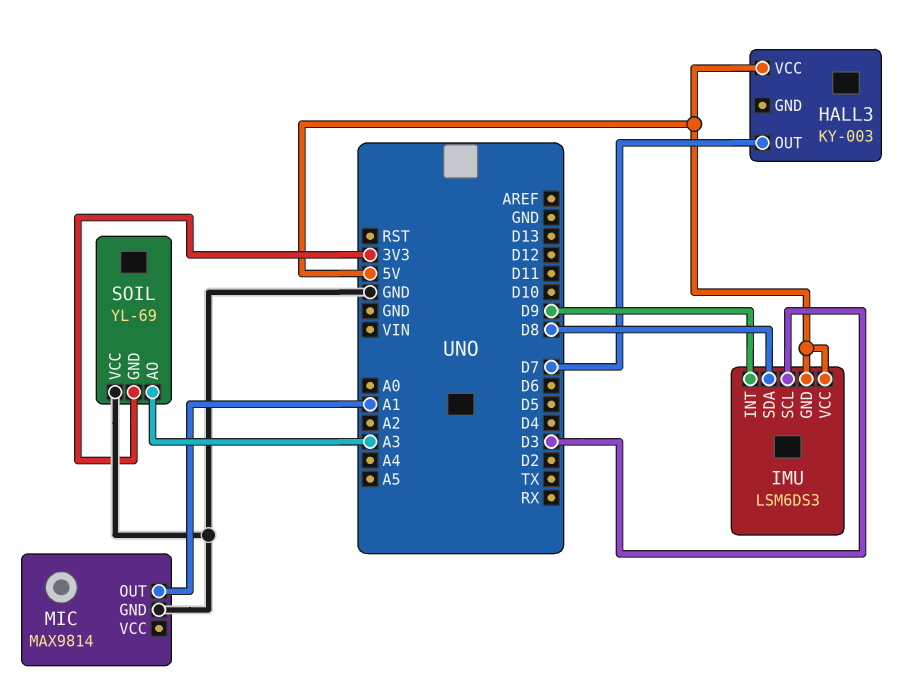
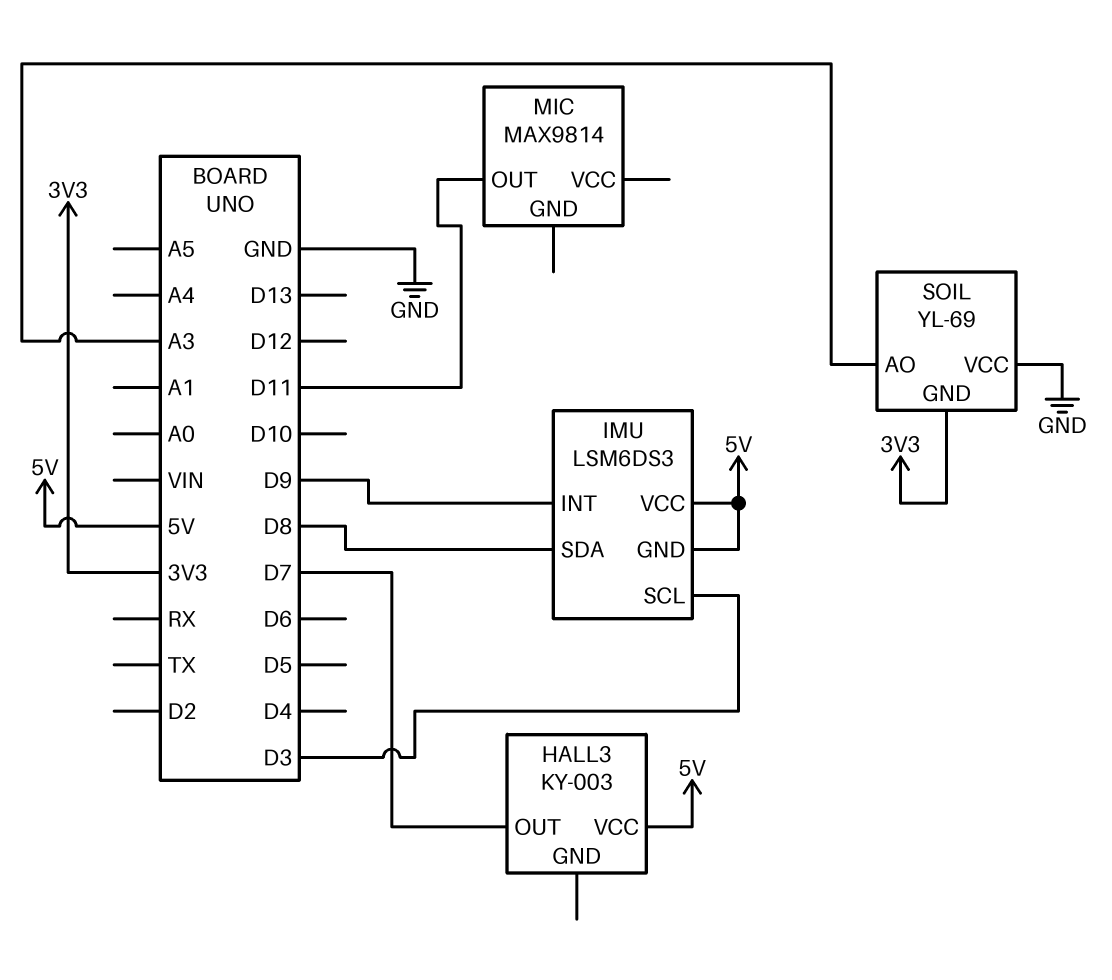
MIC pin GND: GND -> none
MIC pin OUT: A1 -> D11

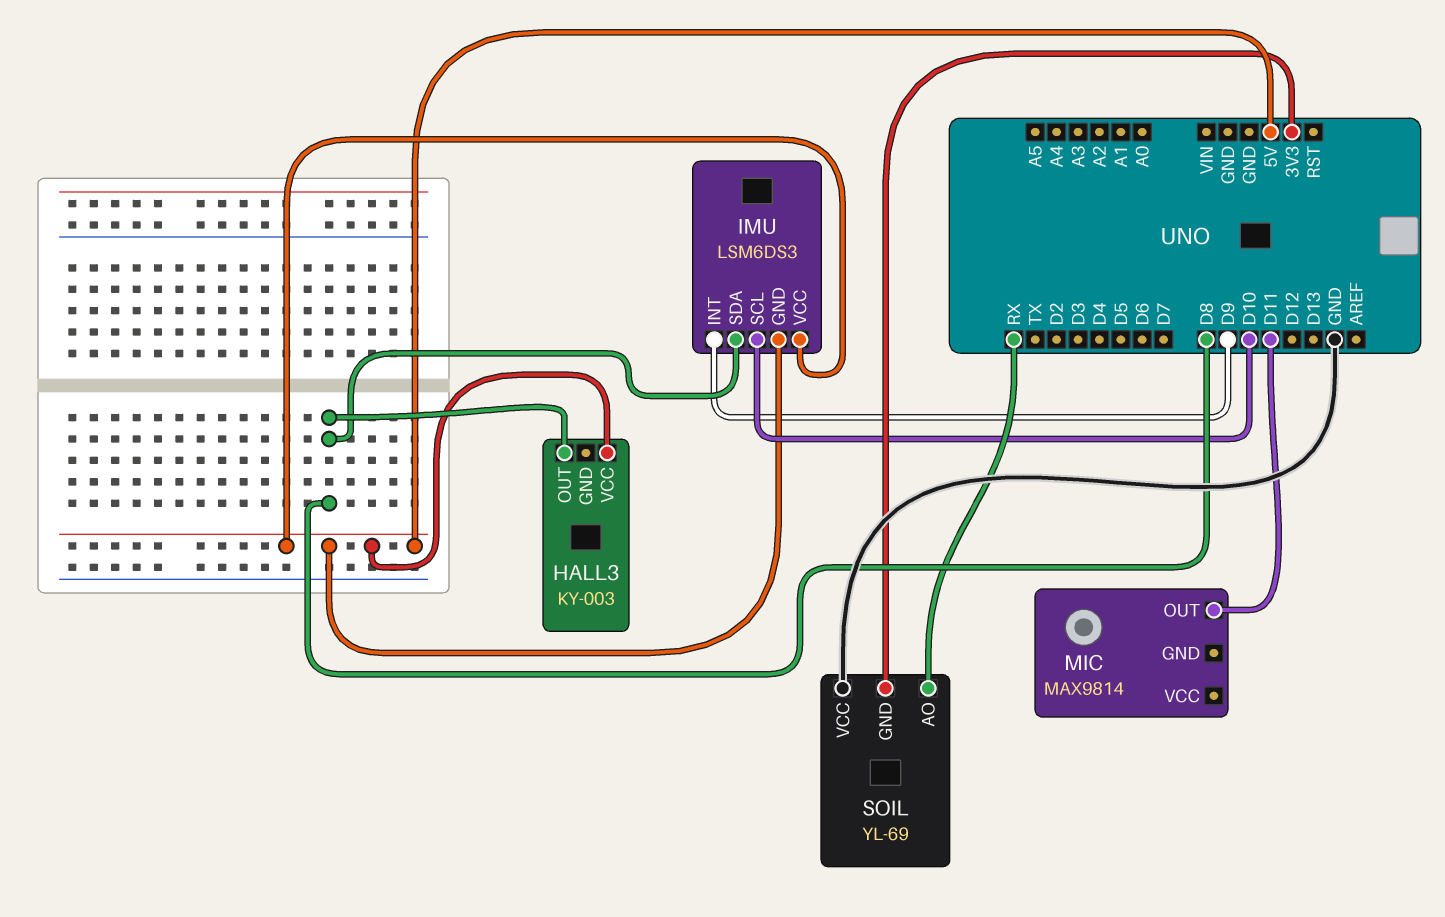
HALL3 pin OUT: D7 -> D8
IMU pin SCL: D3 -> D10
SOIL pin AO: A3 -> RX

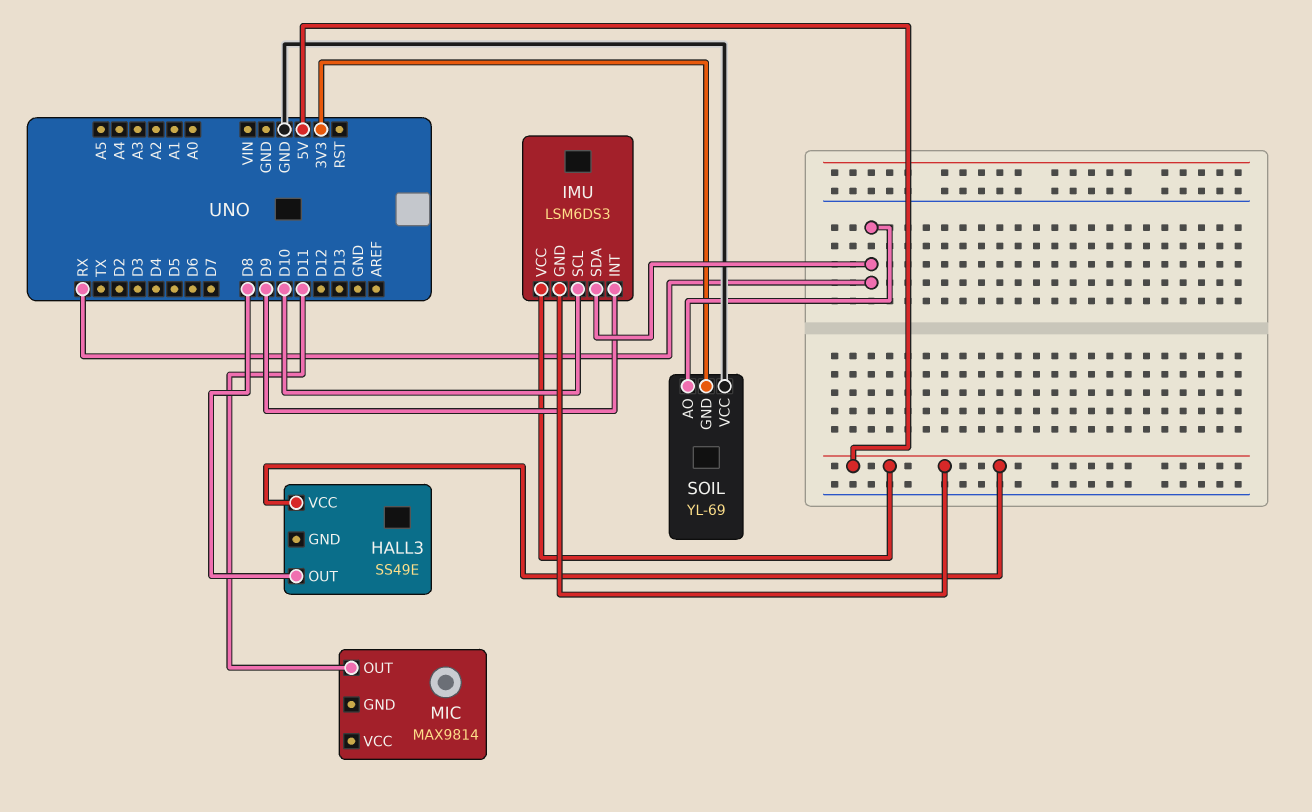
HALL3: KY-003 -> SS49E
IMU pin SDA: D8 -> RX

